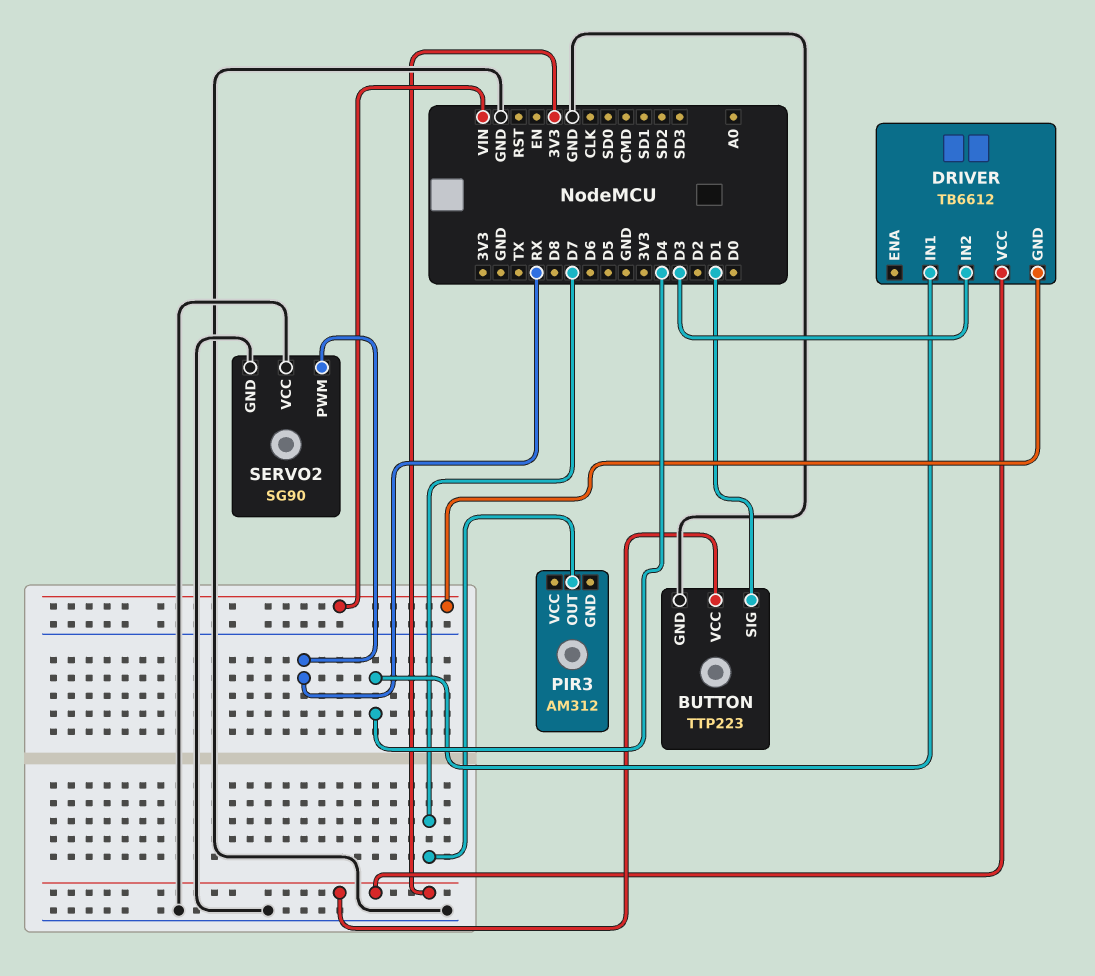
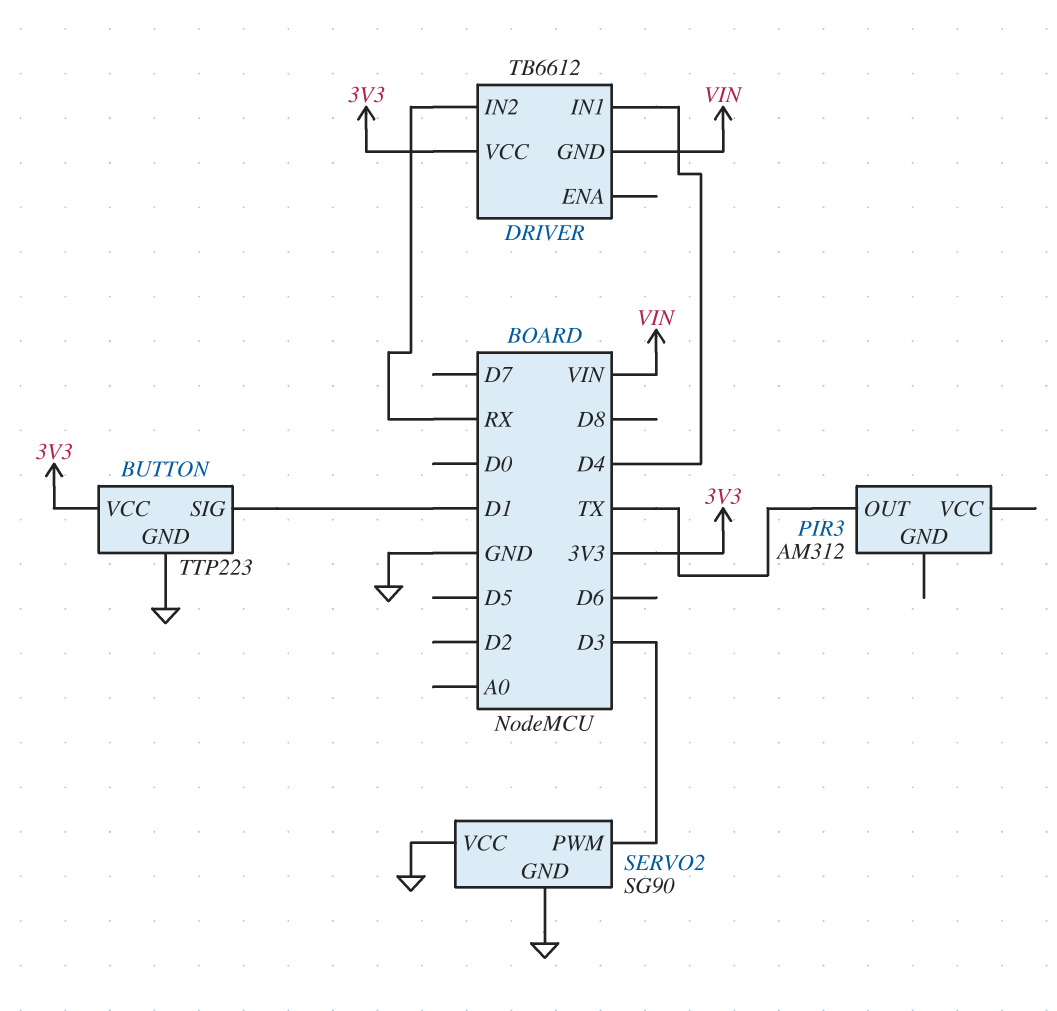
DRIVER pin IN2: D3 -> RX
PIR3 pin OUT: D7 -> TX
SERVO2 pin PWM: RX -> D3

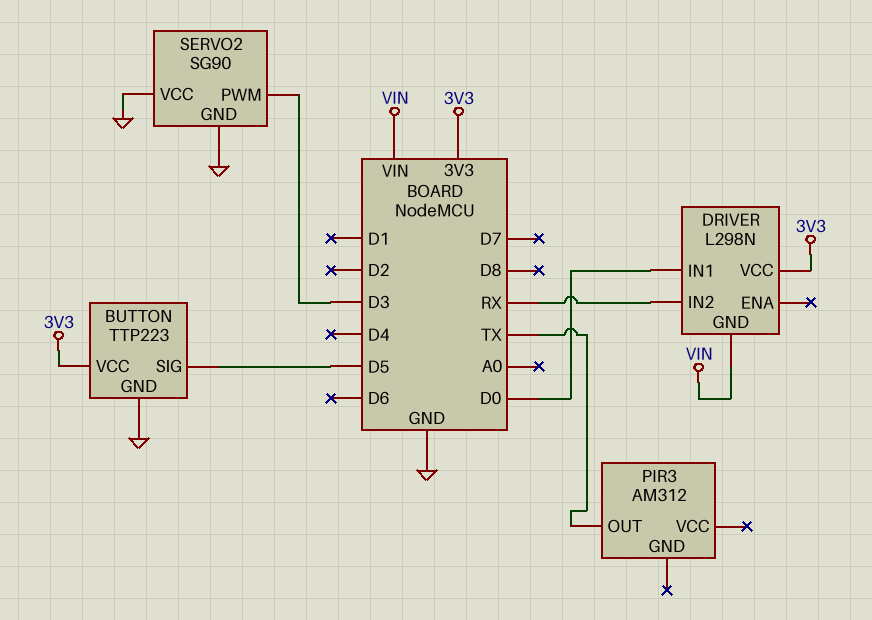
BUTTON pin SIG: D1 -> D5
DRIVER: TB6612 -> L298N
DRIVER pin IN1: D4 -> D0

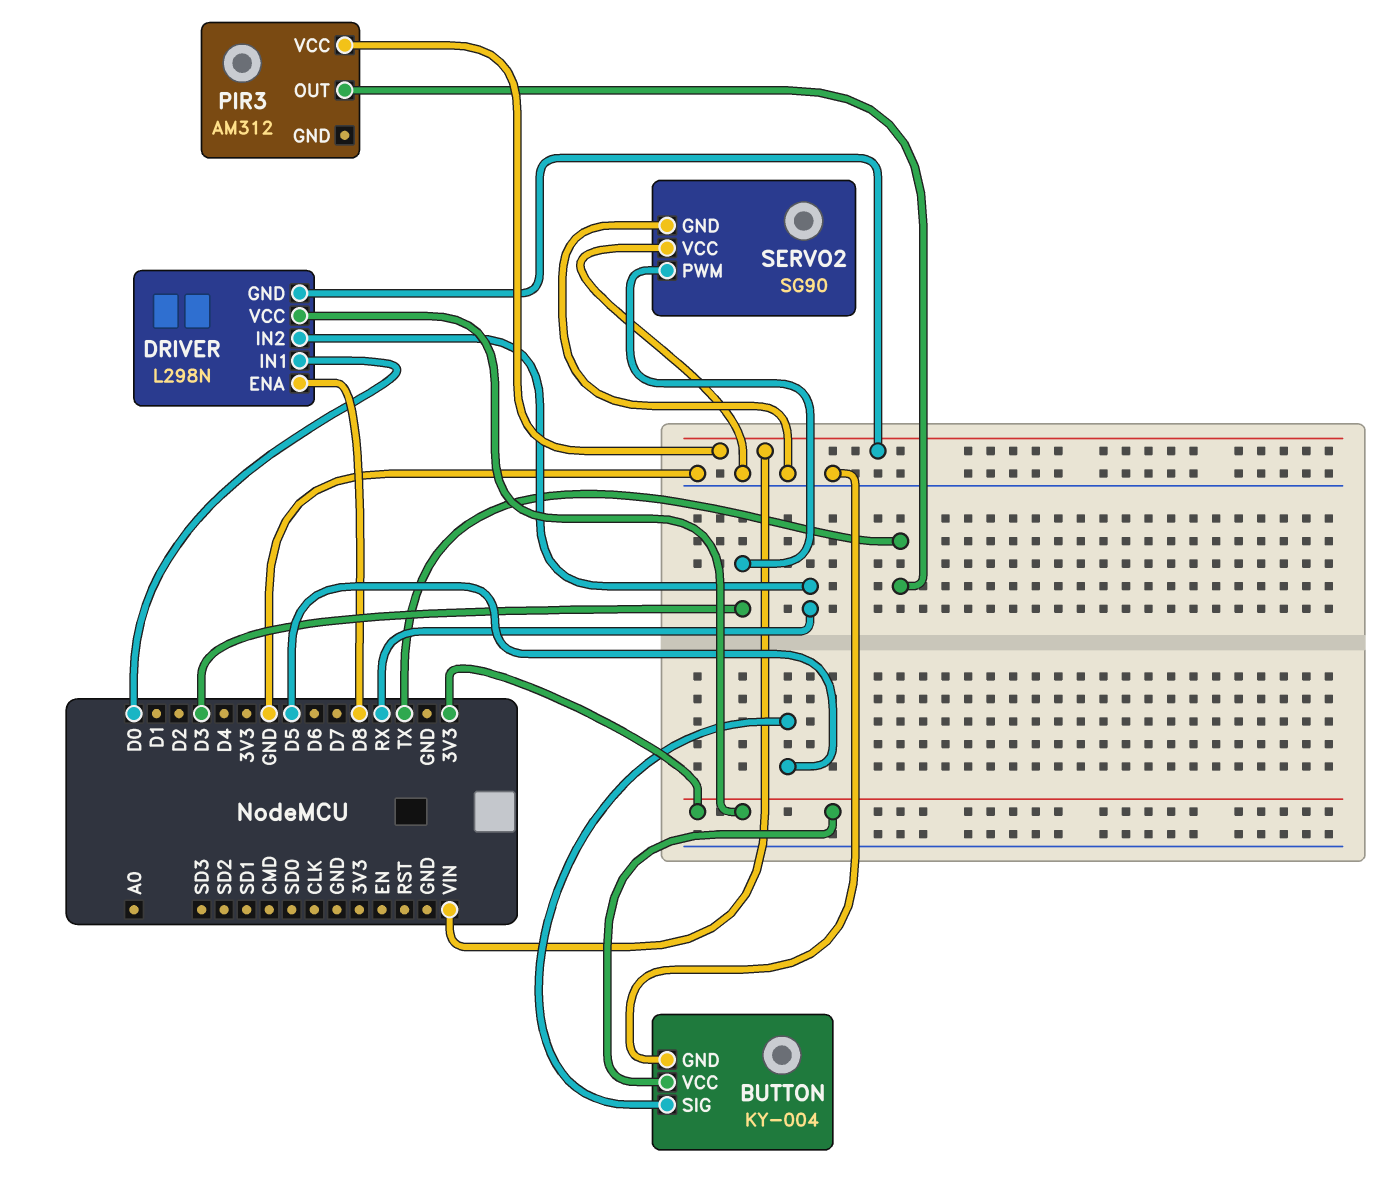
BUTTON: TTP223 -> KY-004
DRIVER pin ENA: none -> D8
PIR3 pin VCC: none -> VIN

